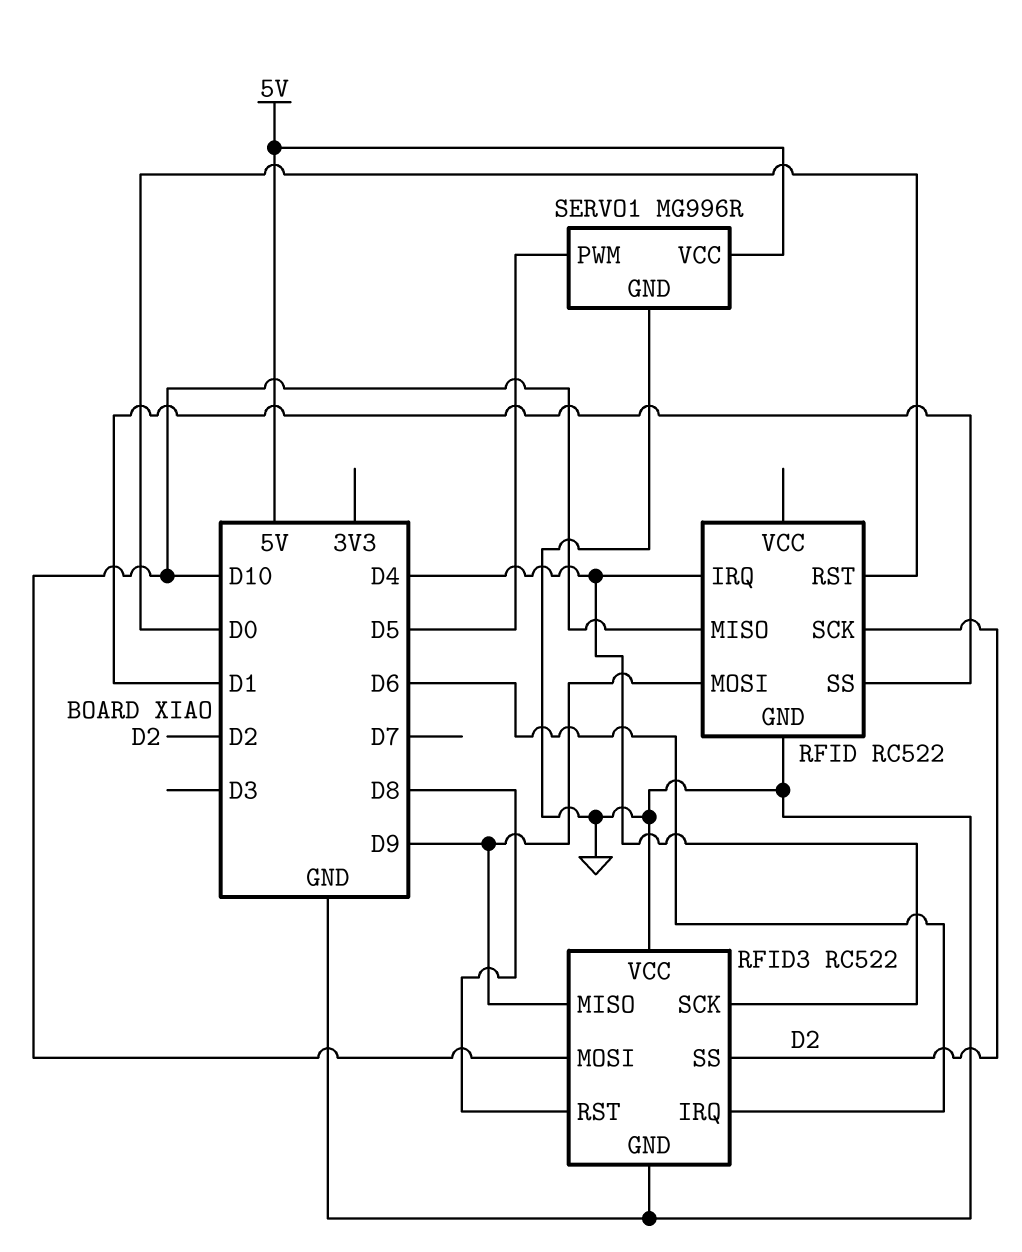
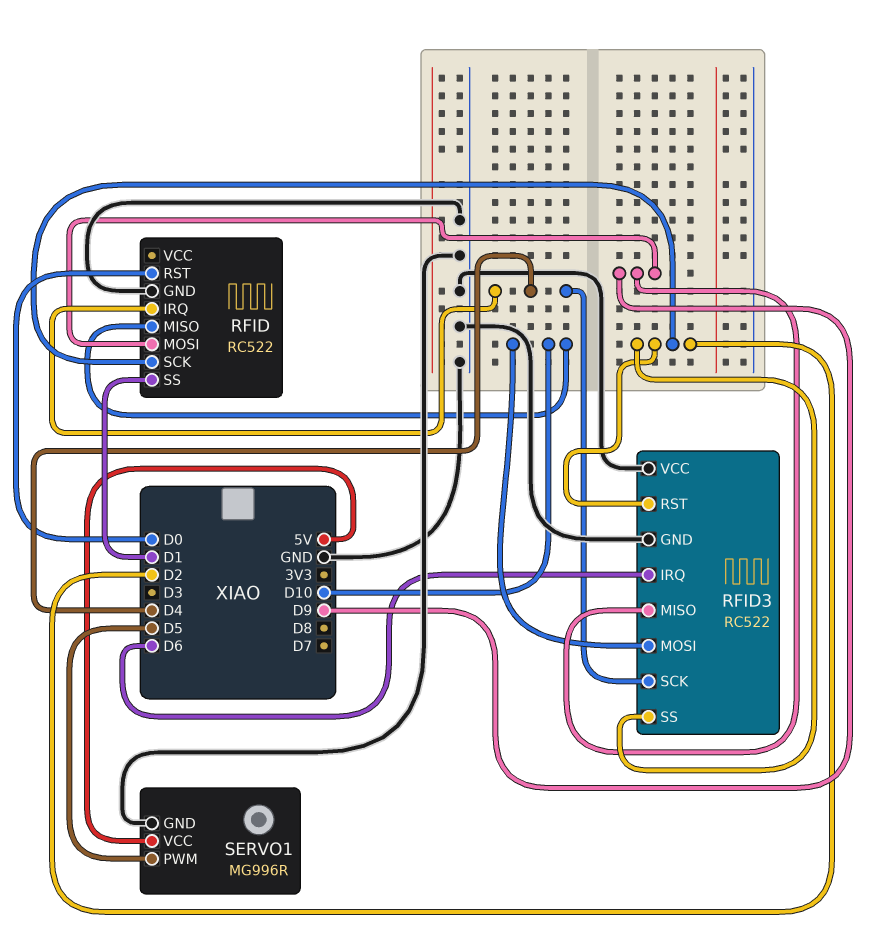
RFID3 pin RST: D8 -> D2

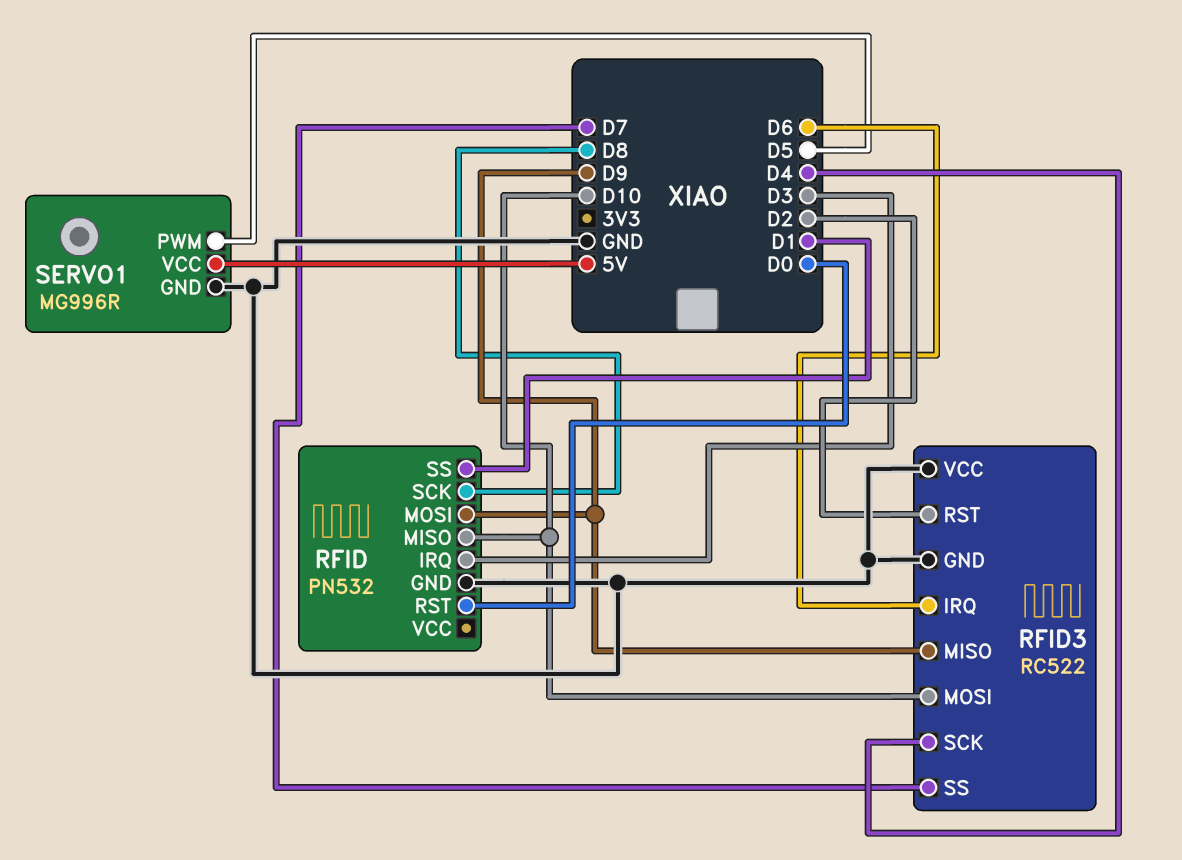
RFID: RC522 -> PN532
RFID pin IRQ: D4 -> D3
RFID pin SCK: D2 -> D8
RFID3 pin SS: D2 -> D7

